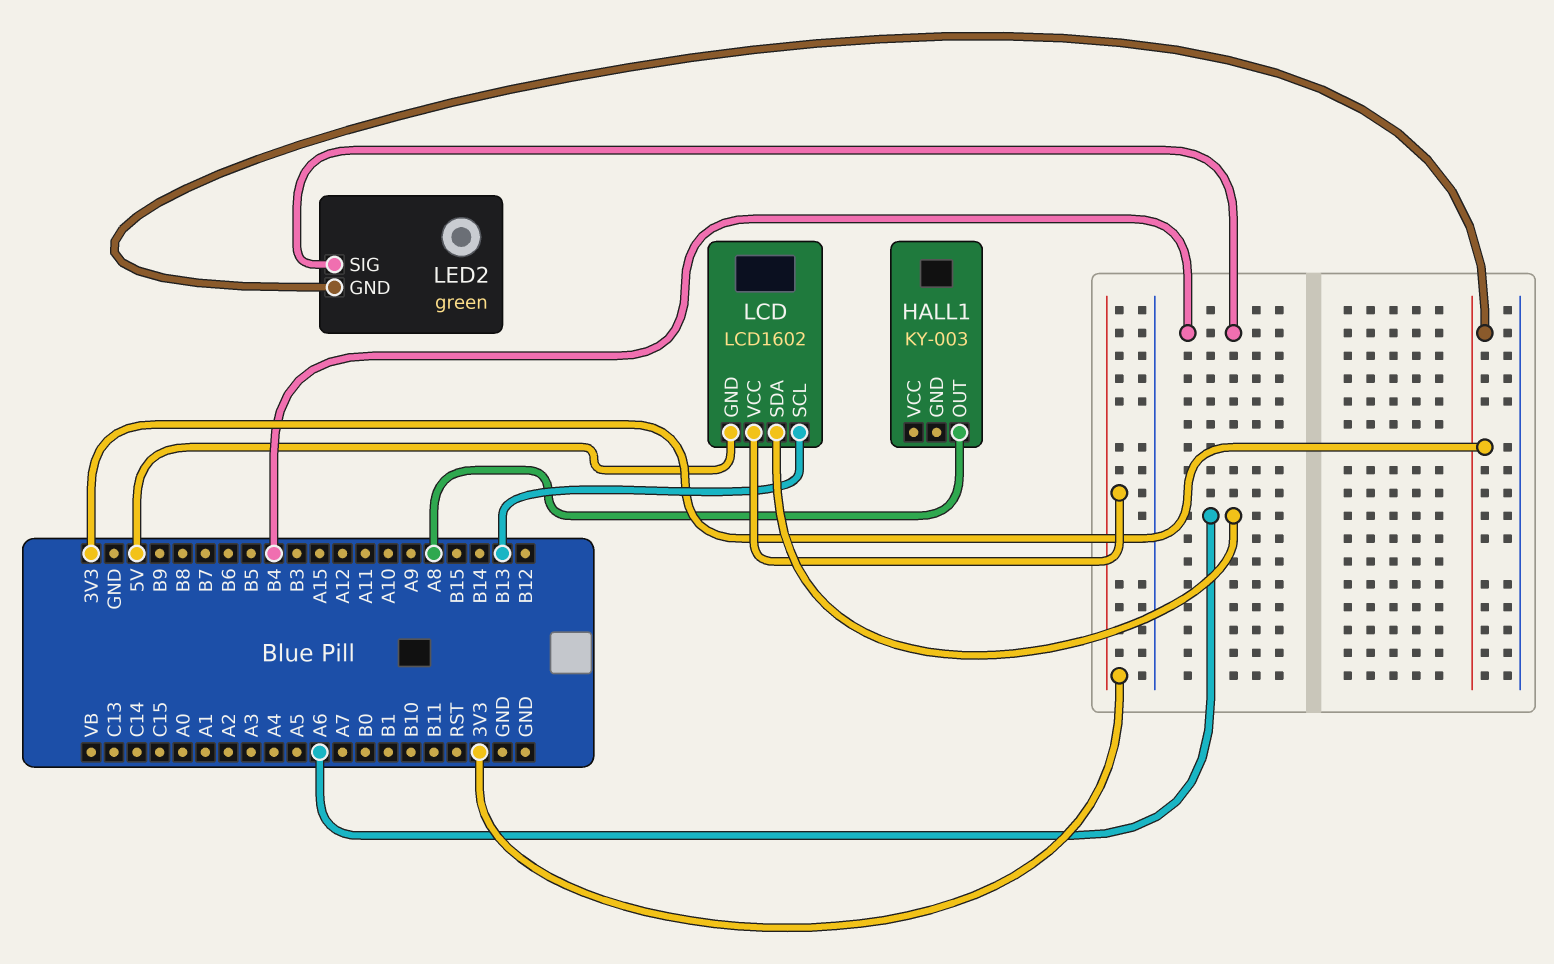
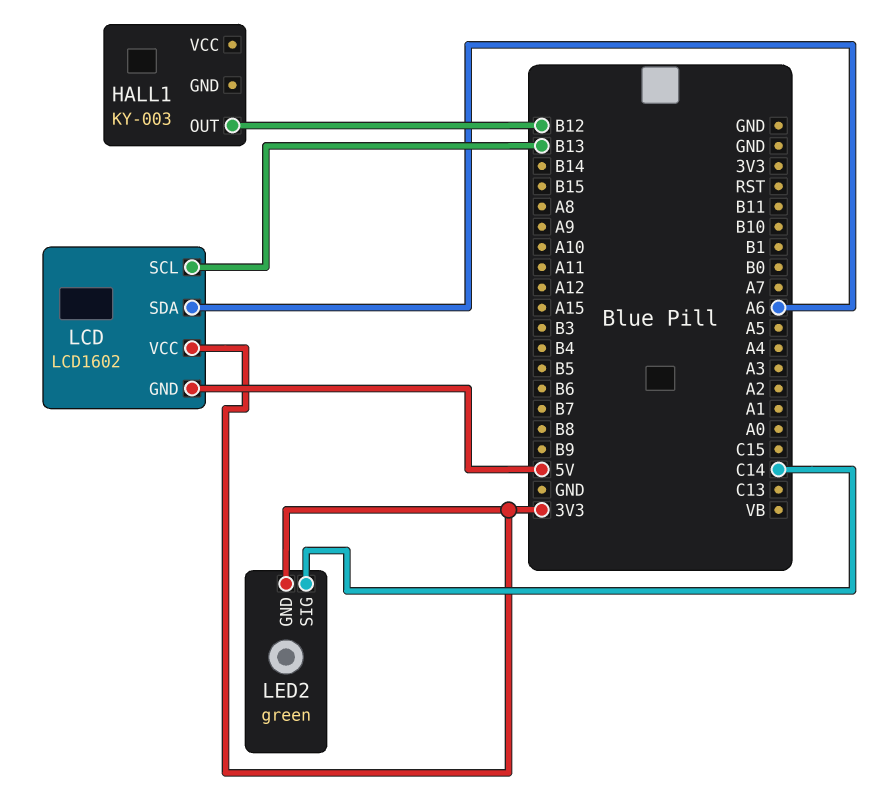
HALL1 pin OUT: A8 -> B12
LED2 pin SIG: B4 -> C14

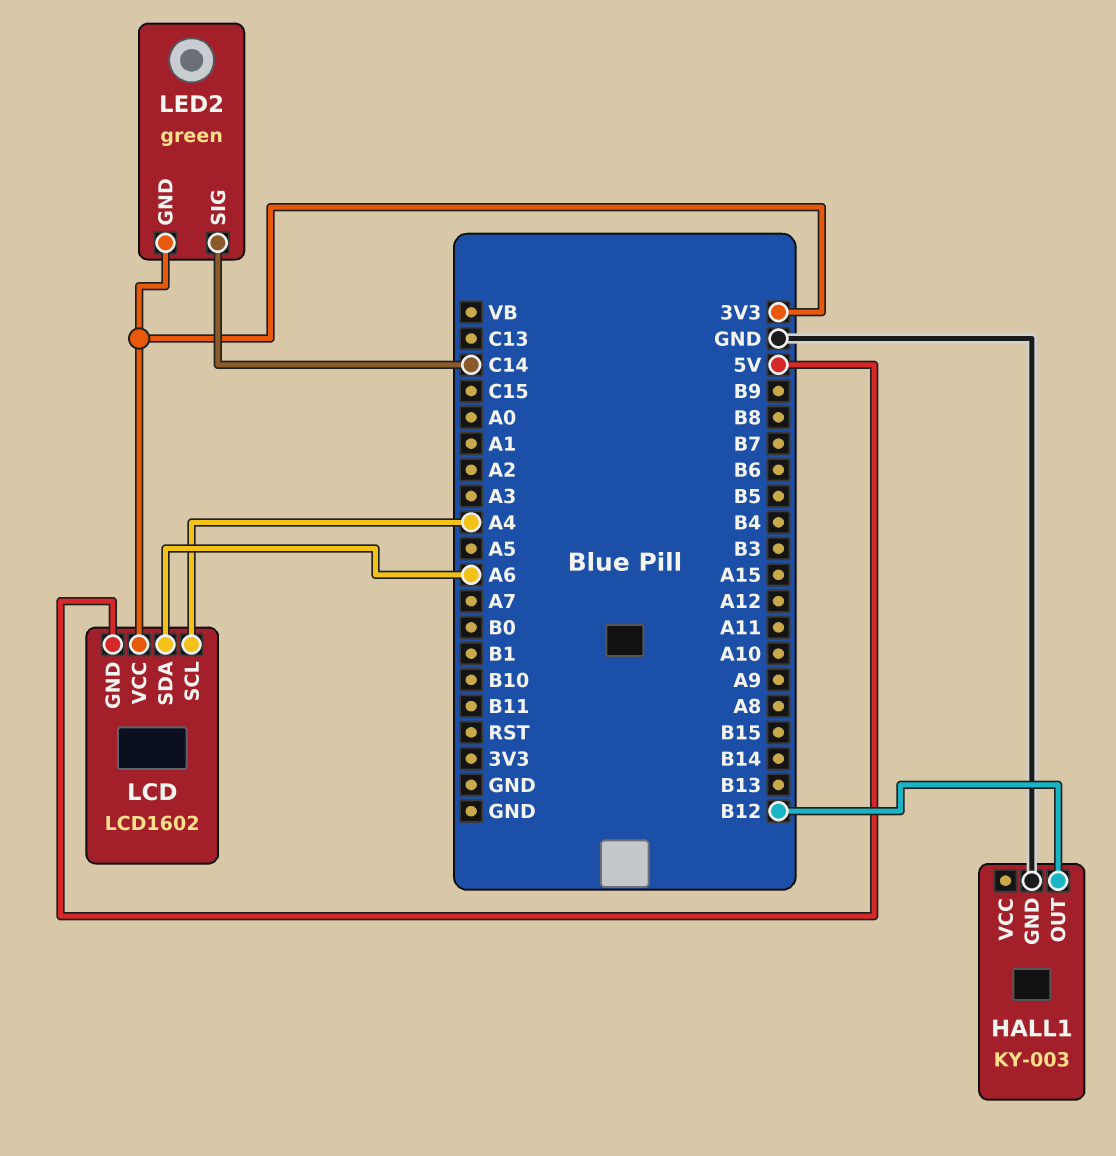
HALL1 pin GND: none -> GND
LCD pin SCL: B13 -> A4

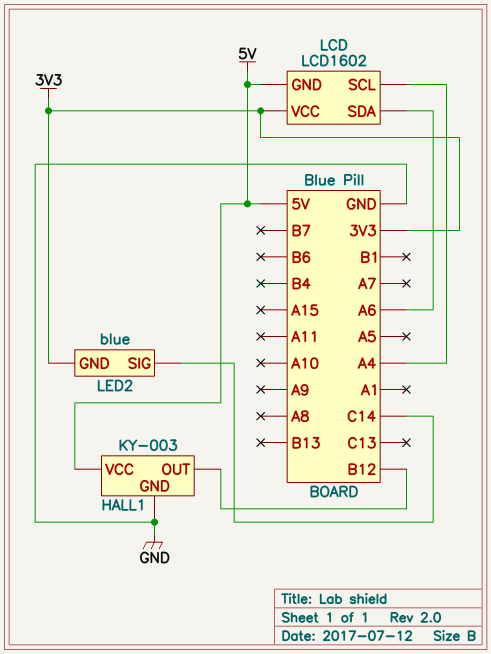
HALL1 pin VCC: none -> 5V
LED2: green -> blue

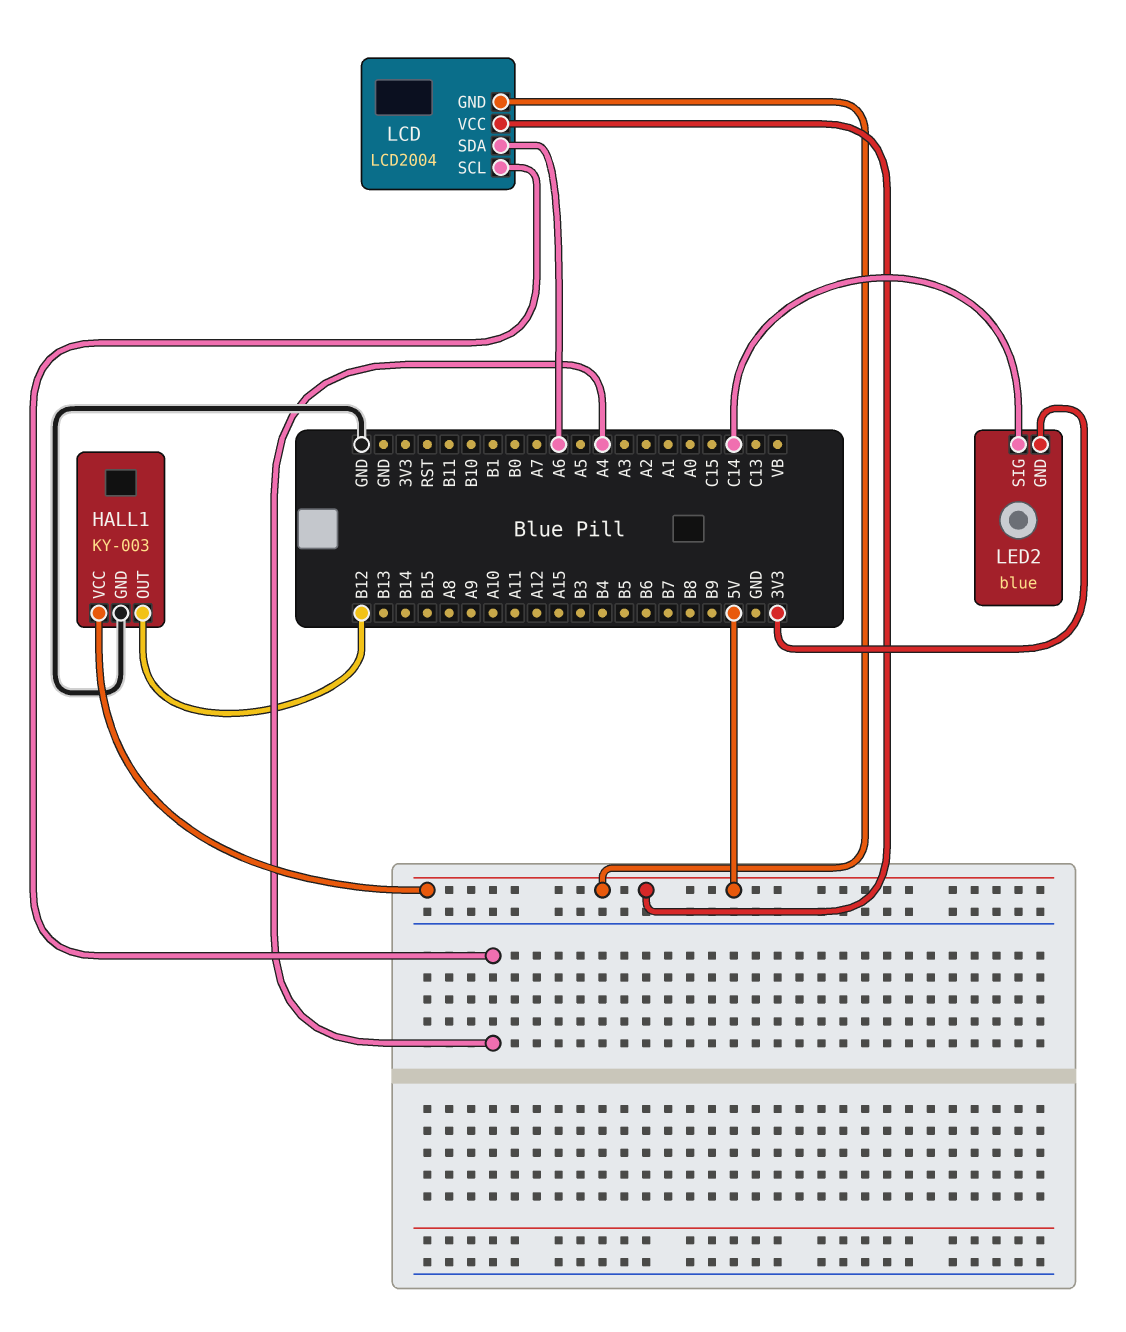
LCD: LCD1602 -> LCD2004
LCD pin VCC: 3V3 -> 5V

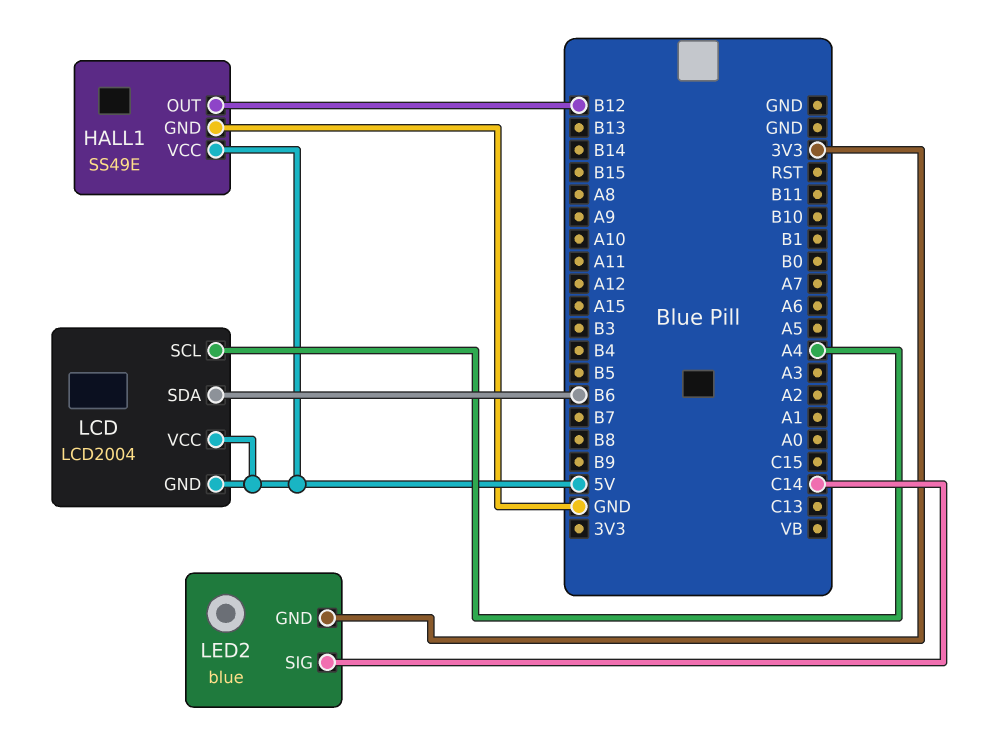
HALL1: KY-003 -> SS49E
LCD pin SDA: A6 -> B6

